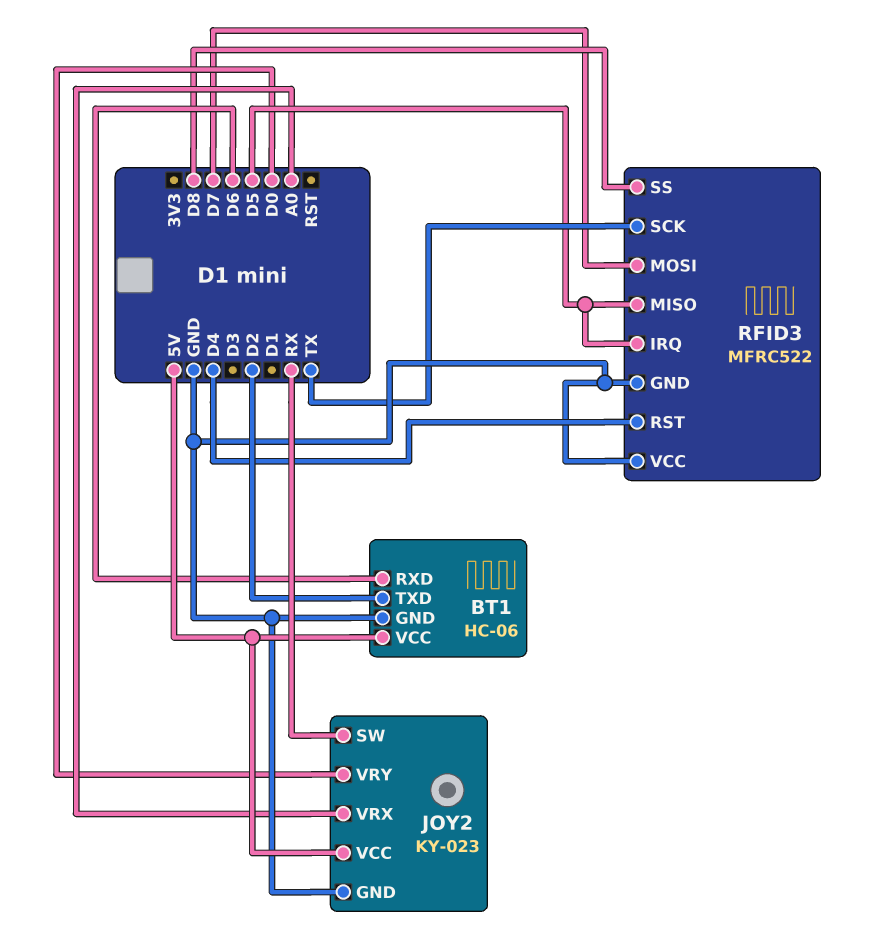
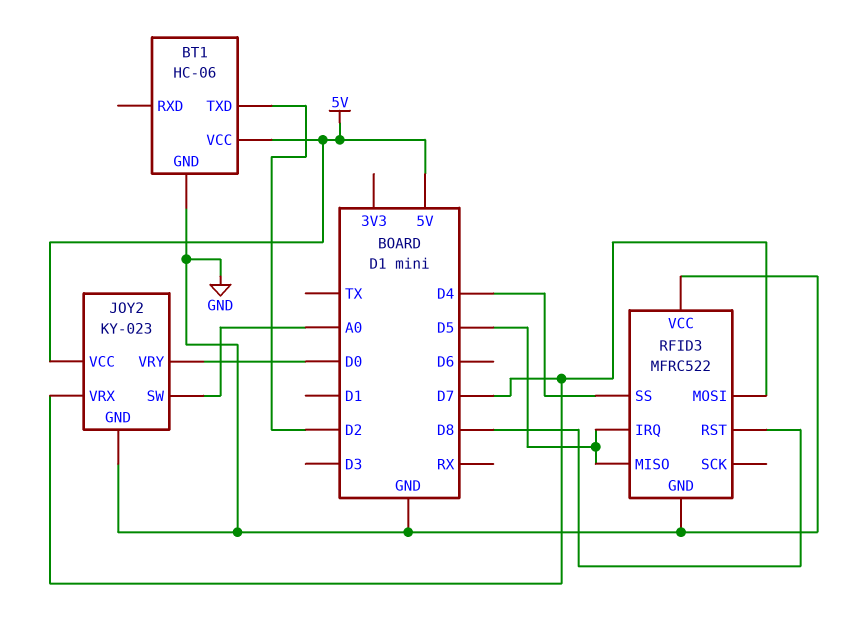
BT1 pin RXD: D6 -> none
JOY2 pin SW: RX -> A0
JOY2 pin VRX: A0 -> D7
RFID3 pin RST: D4 -> D8
RFID3 pin SCK: TX -> none
RFID3 pin SS: D8 -> D4

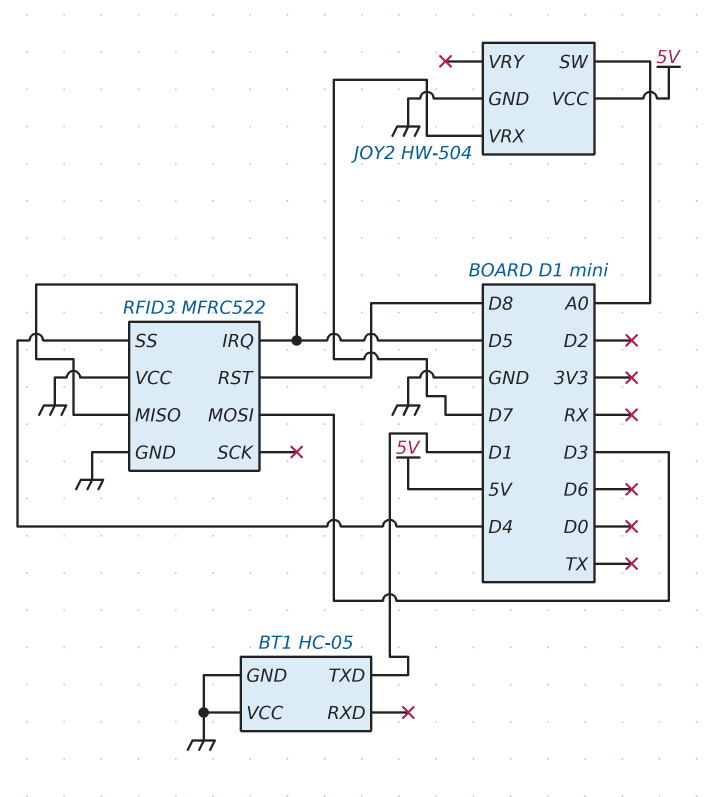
BT1: HC-06 -> HC-05
BT1 pin TXD: D2 -> D1
BT1 pin VCC: 5V -> GND
JOY2: KY-023 -> HW-504
JOY2 pin VRY: D0 -> none
RFID3 pin MOSI: D7 -> D3

